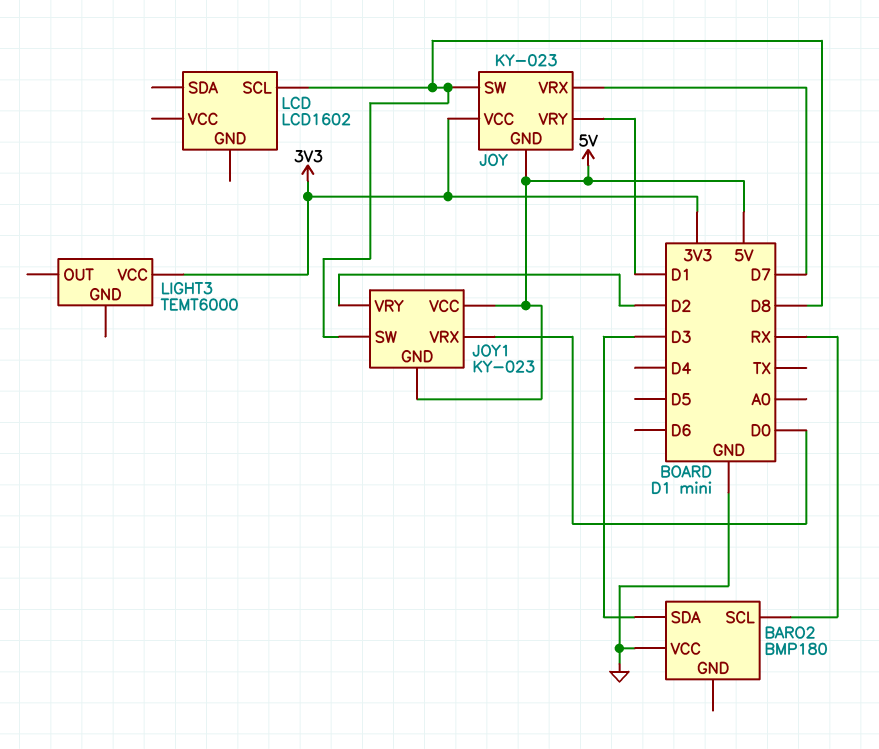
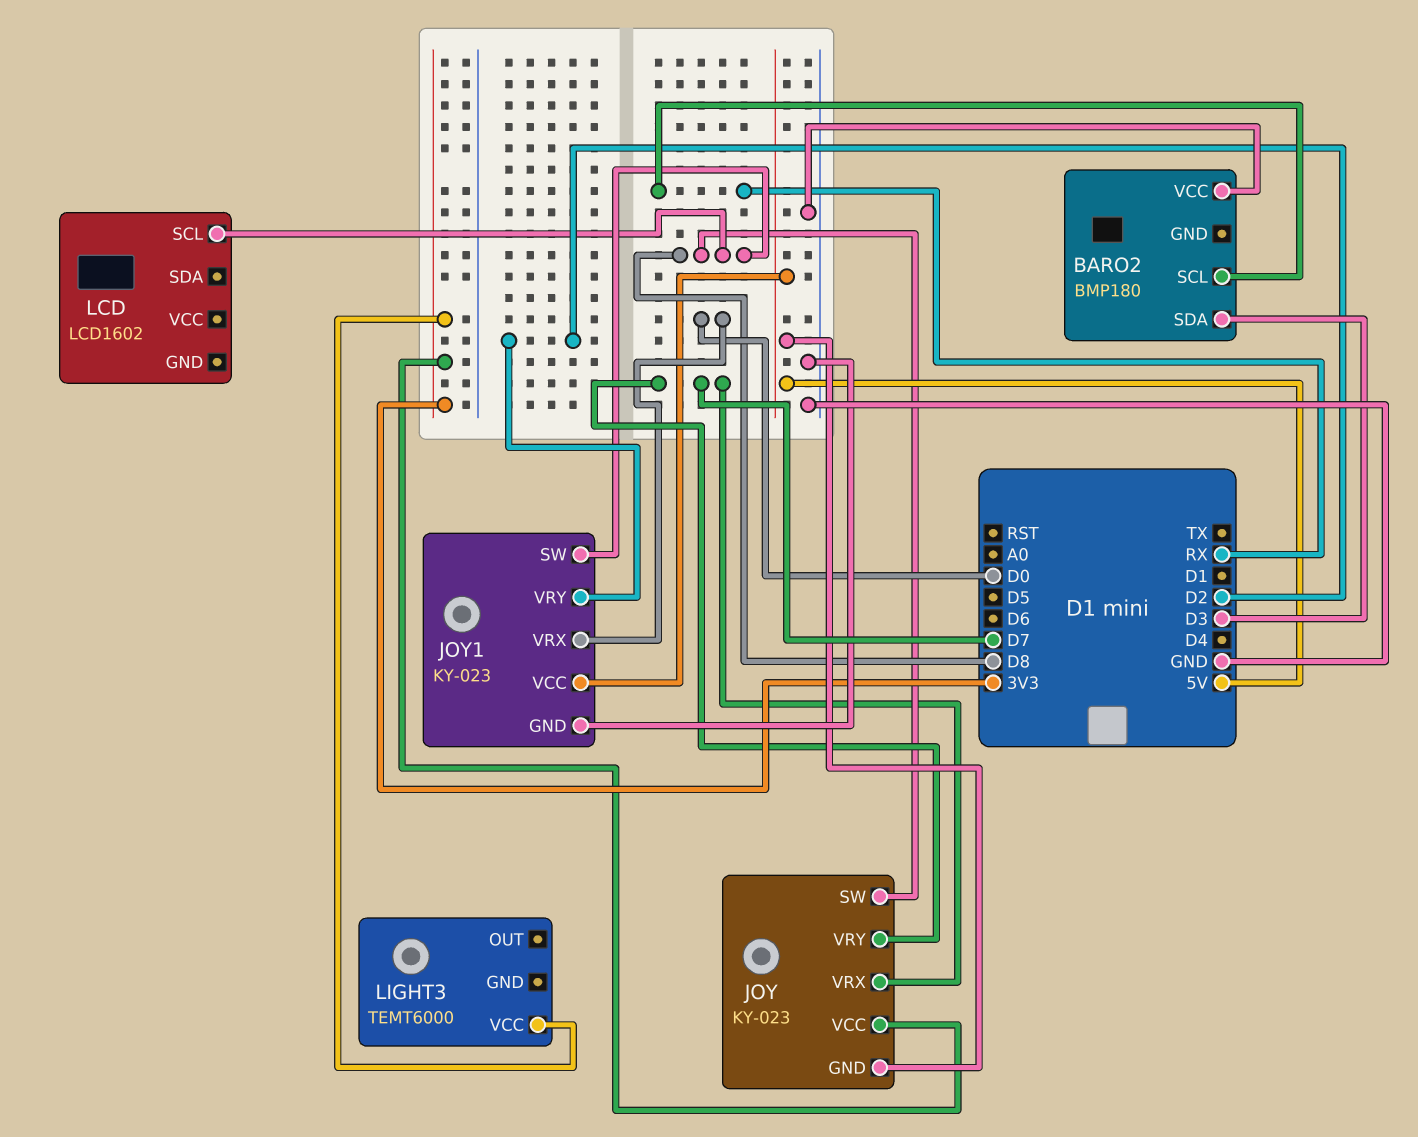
JOY pin VRY: D1 -> D7
JOY1 pin GND: 5V -> GND

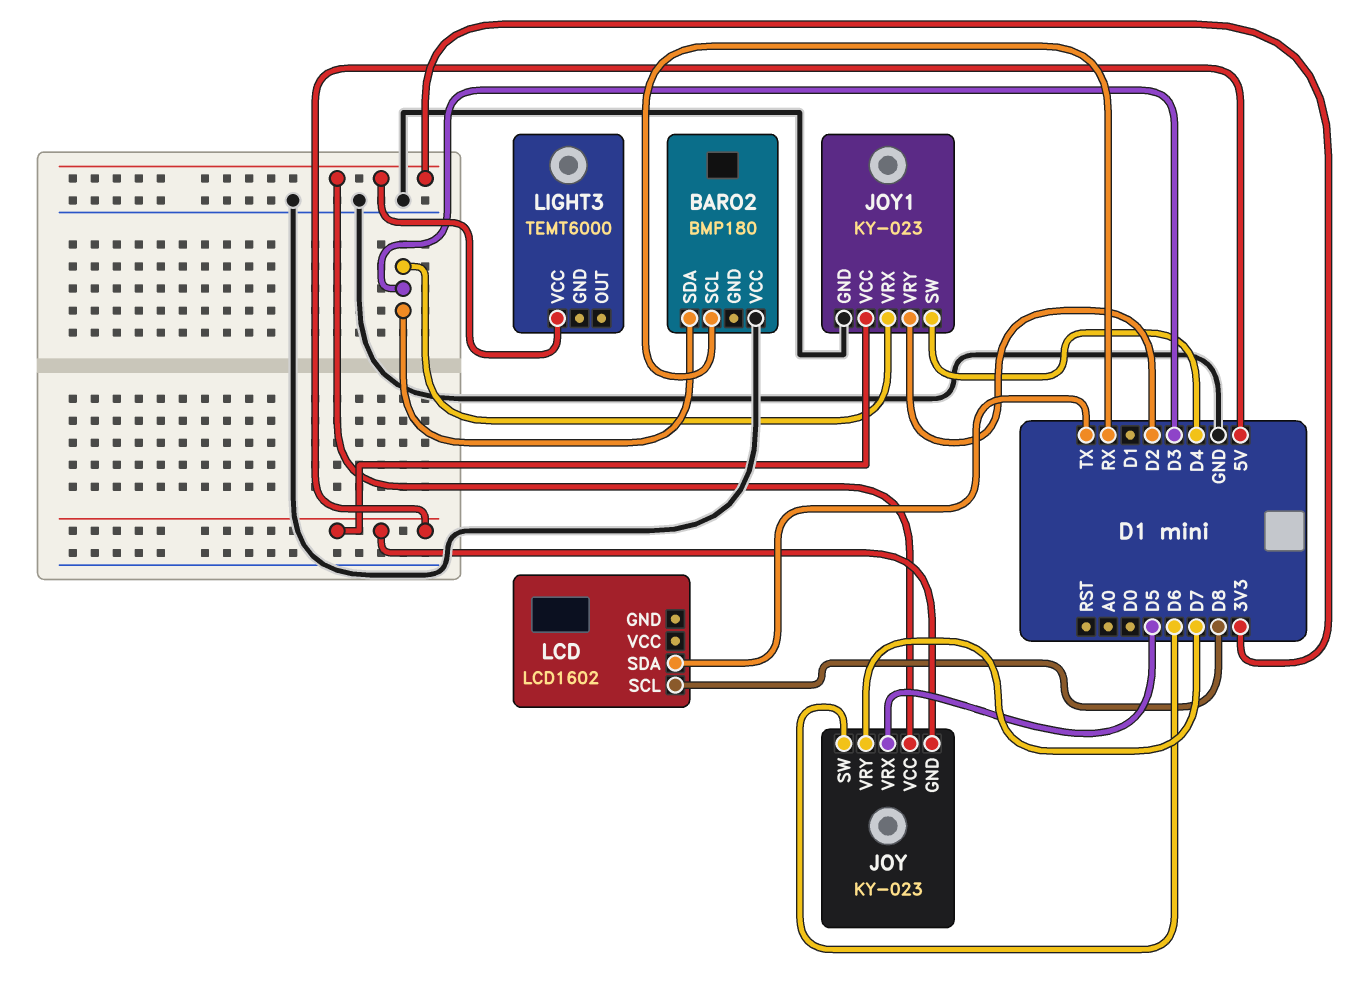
JOY pin SW: D8 -> D6
JOY pin VRX: D7 -> D5
JOY1 pin SW: D8 -> D4
JOY1 pin VRX: D0 -> D3
LCD pin SDA: none -> TX

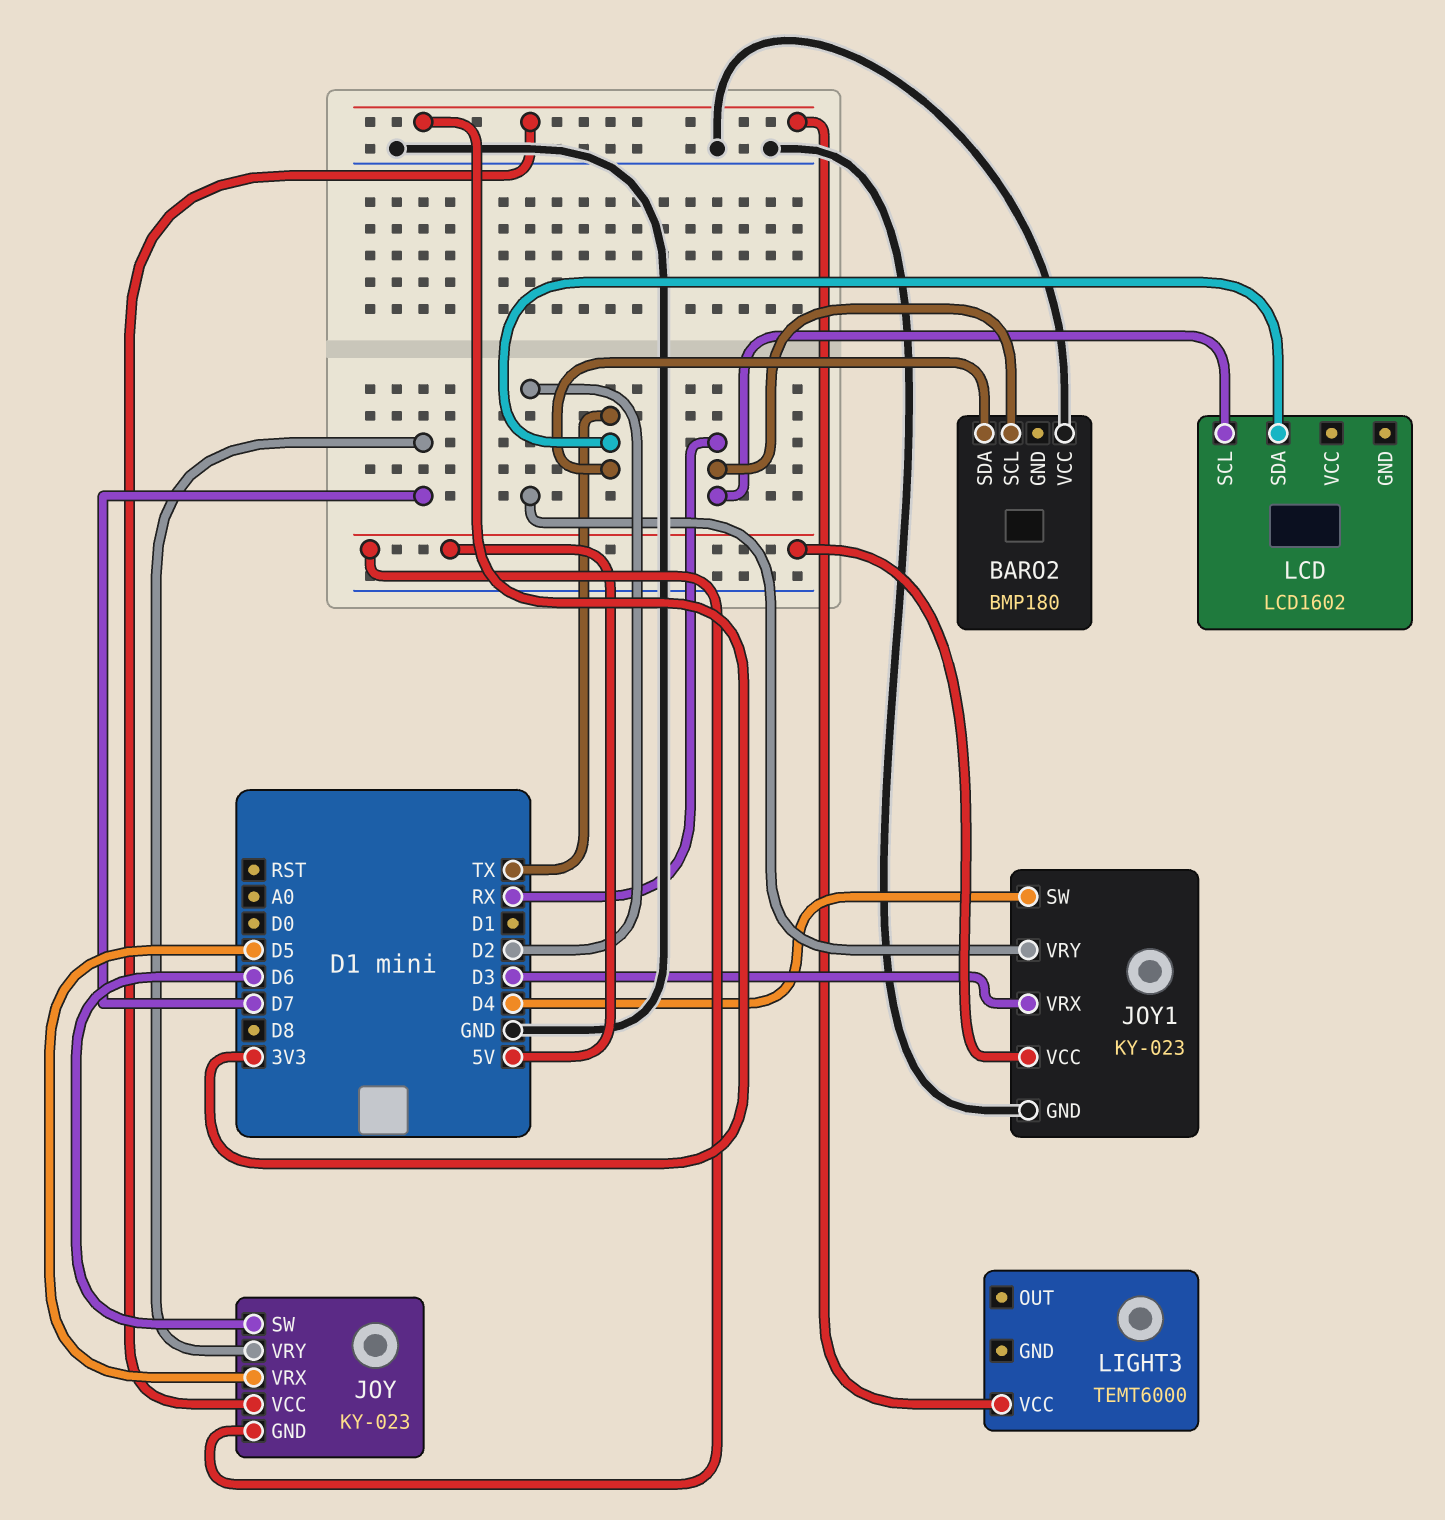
BARO2 pin SDA: D3 -> TX
LCD pin SCL: D8 -> RX

